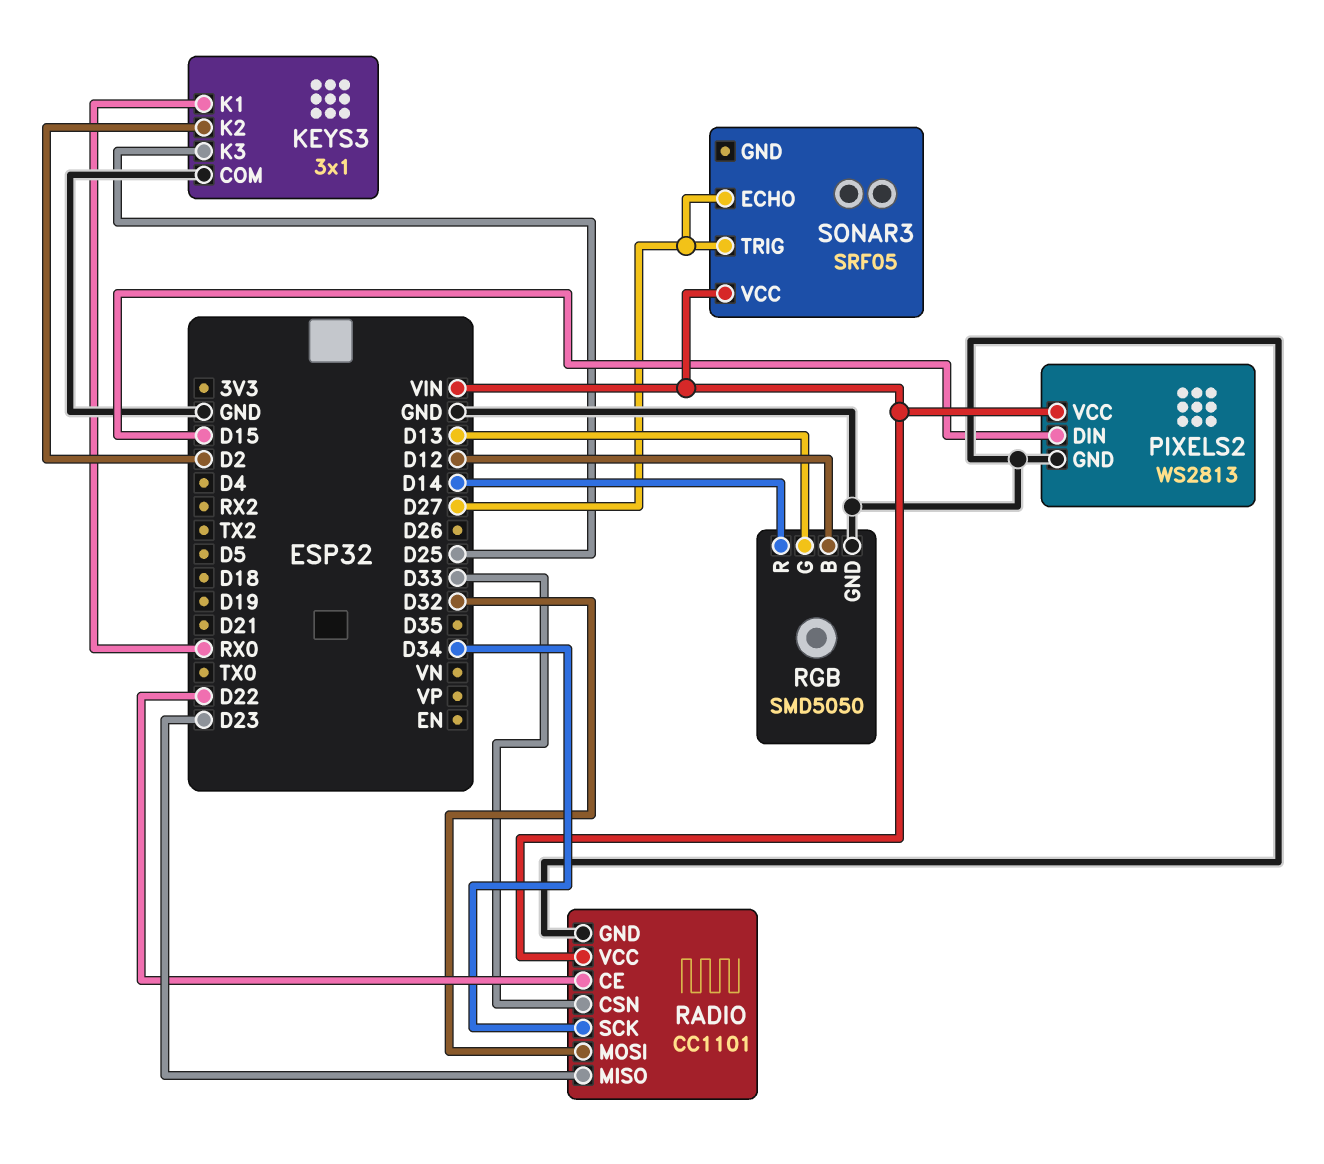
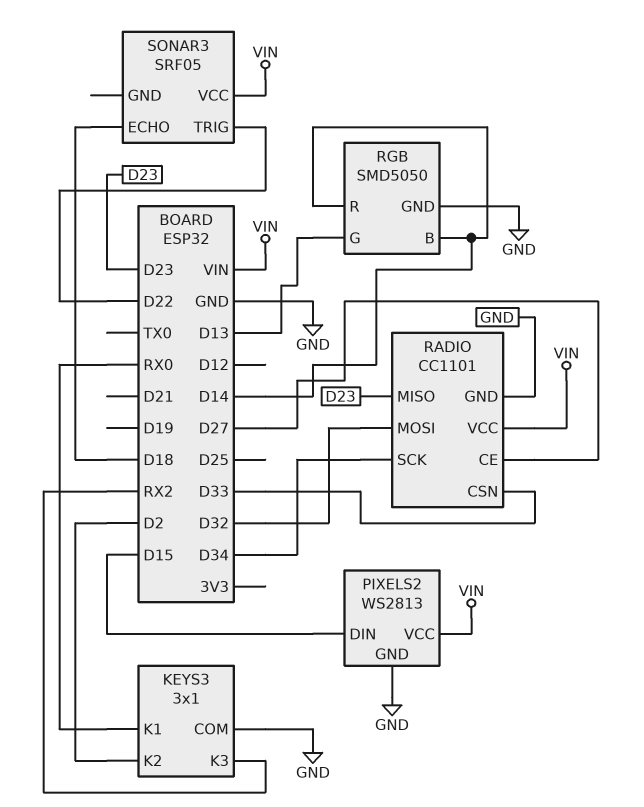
KEYS3 pin K3: D25 -> RX2
RADIO pin CE: D22 -> D27
RGB pin B: D12 -> D14
SONAR3 pin ECHO: D27 -> D18
SONAR3 pin TRIG: D27 -> D22

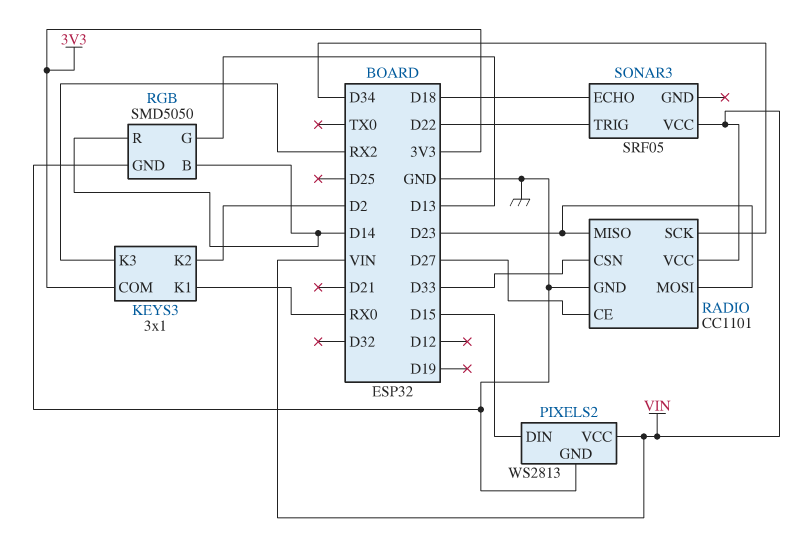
KEYS3 pin COM: GND -> 3V3
RADIO pin MOSI: D32 -> D23

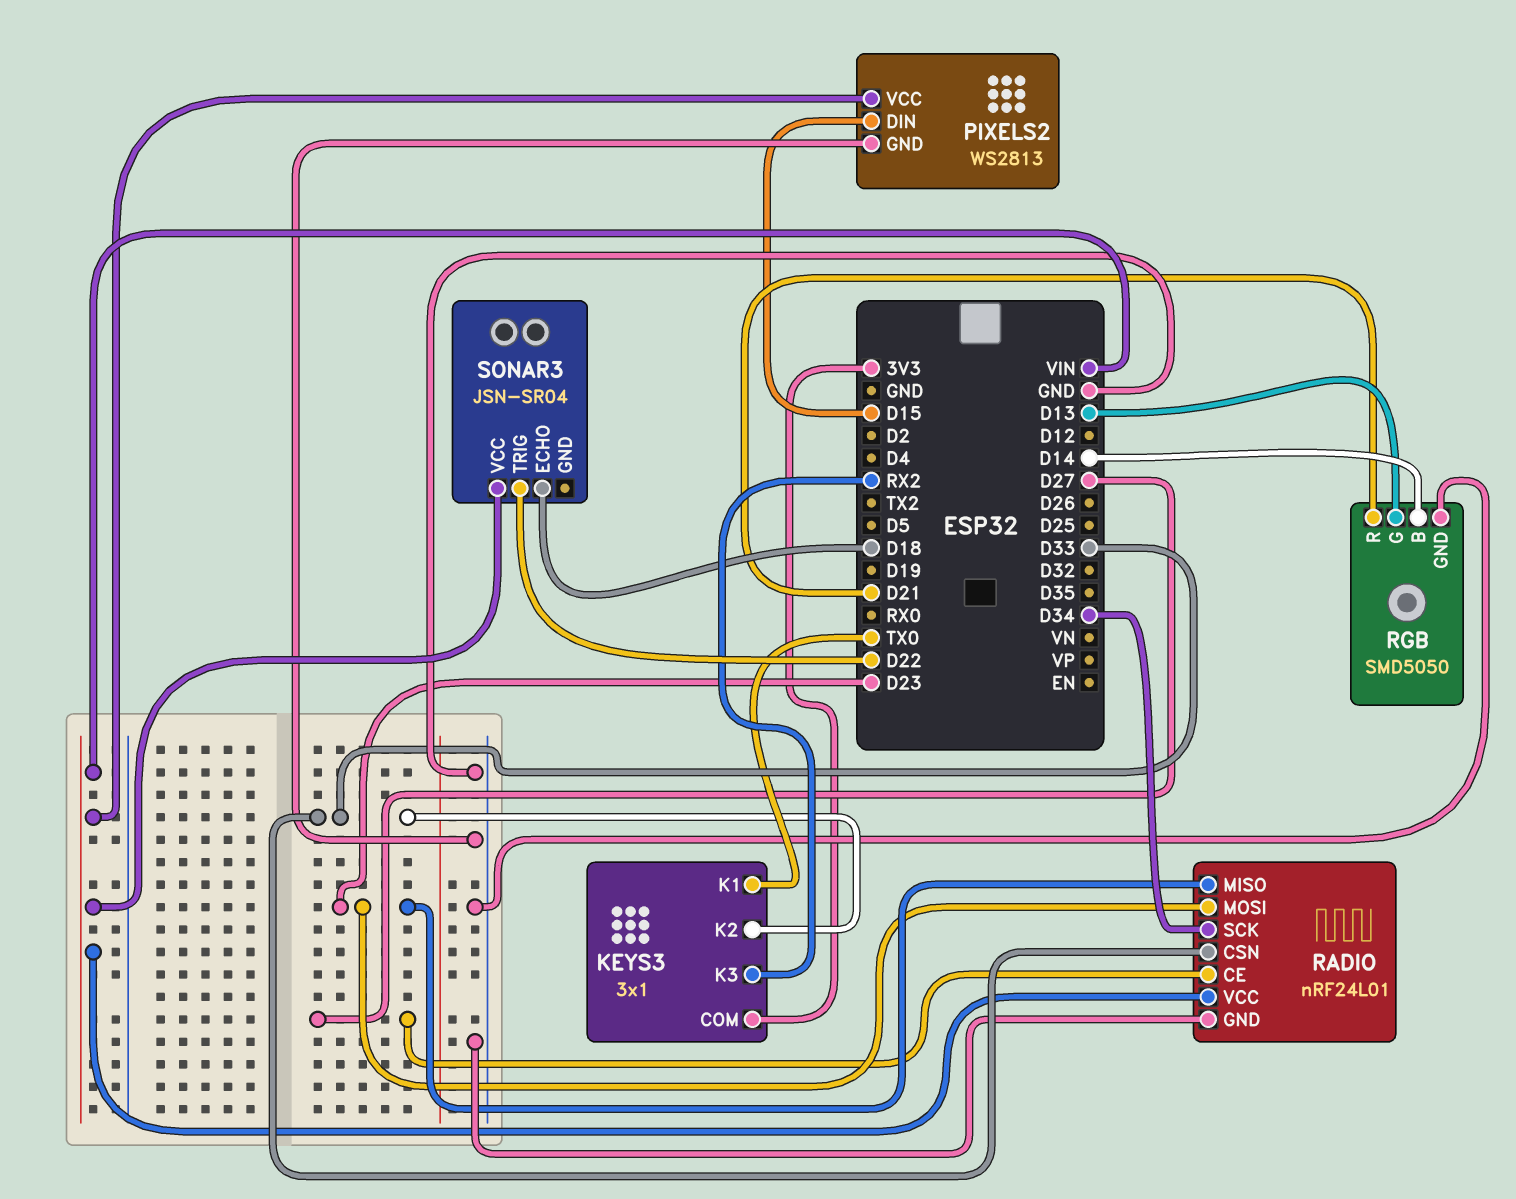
KEYS3 pin K1: RX0 -> TX0
KEYS3 pin K2: D2 -> D33
RADIO: CC1101 -> nRF24L01
RGB pin R: D14 -> D21
SONAR3: SRF05 -> JSN-SR04

